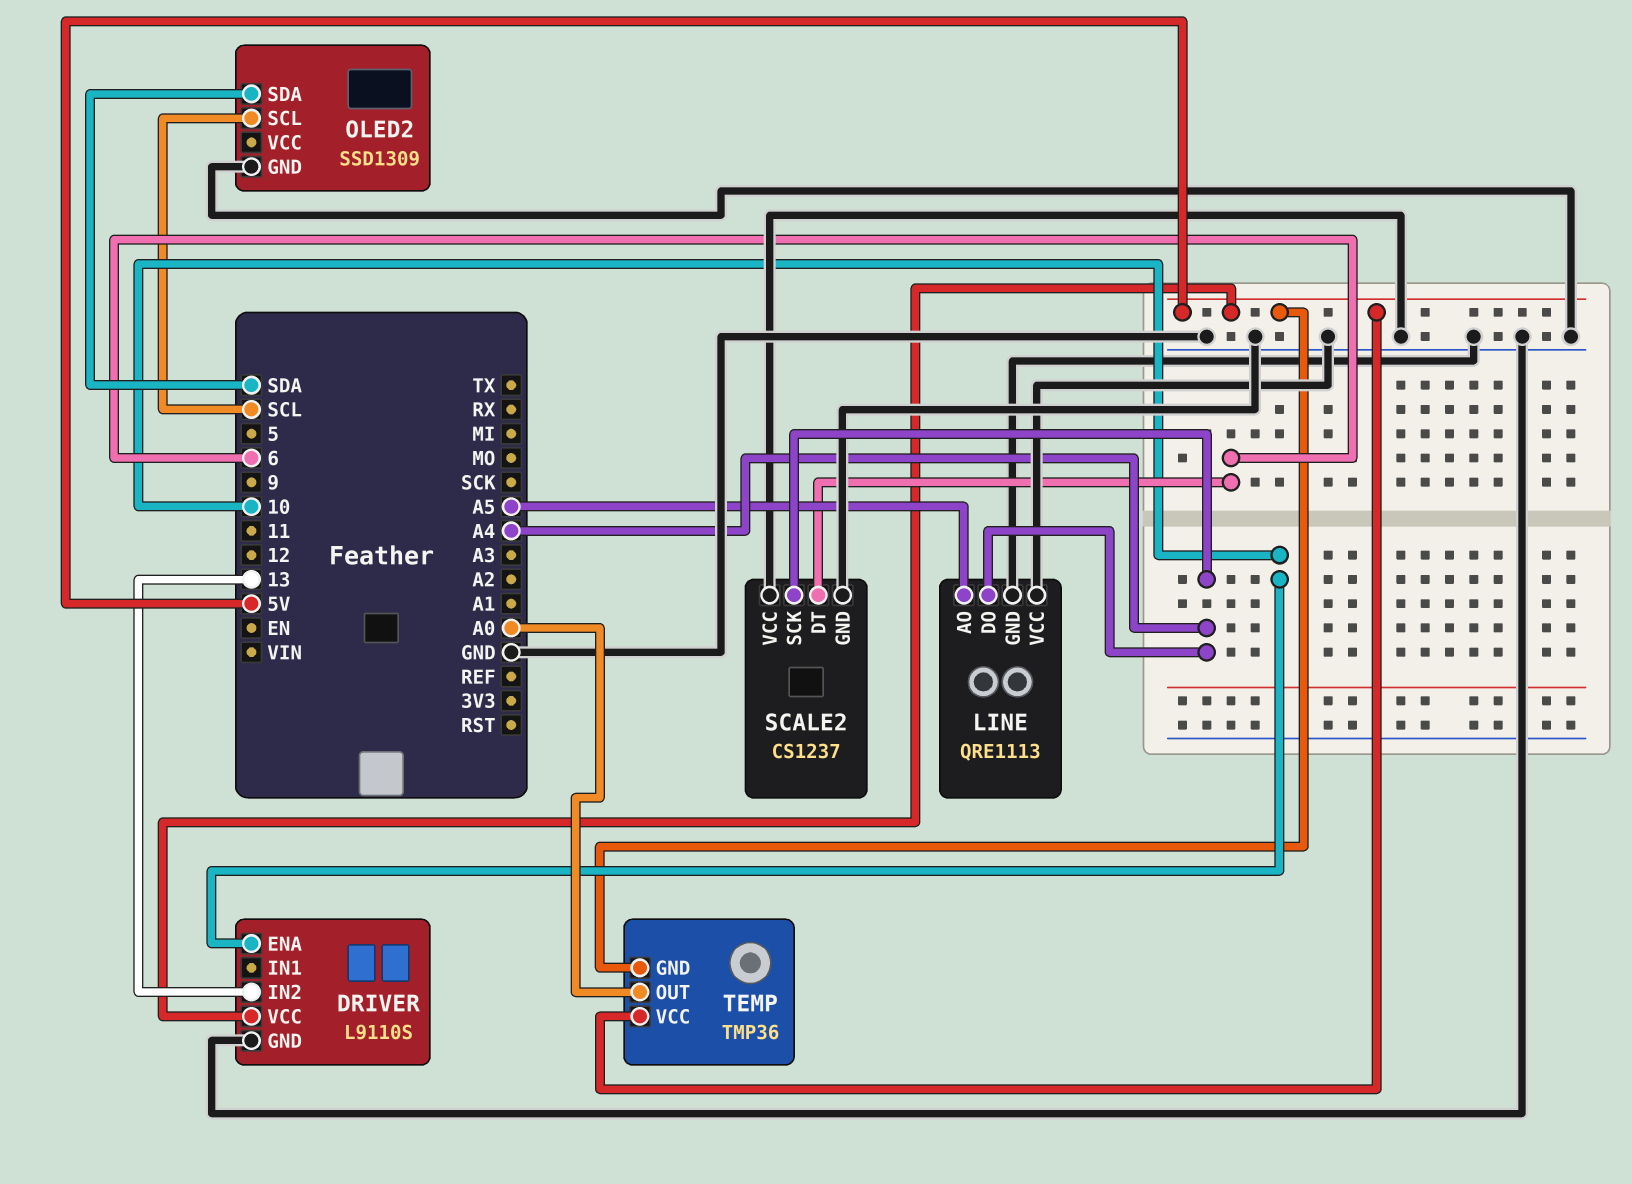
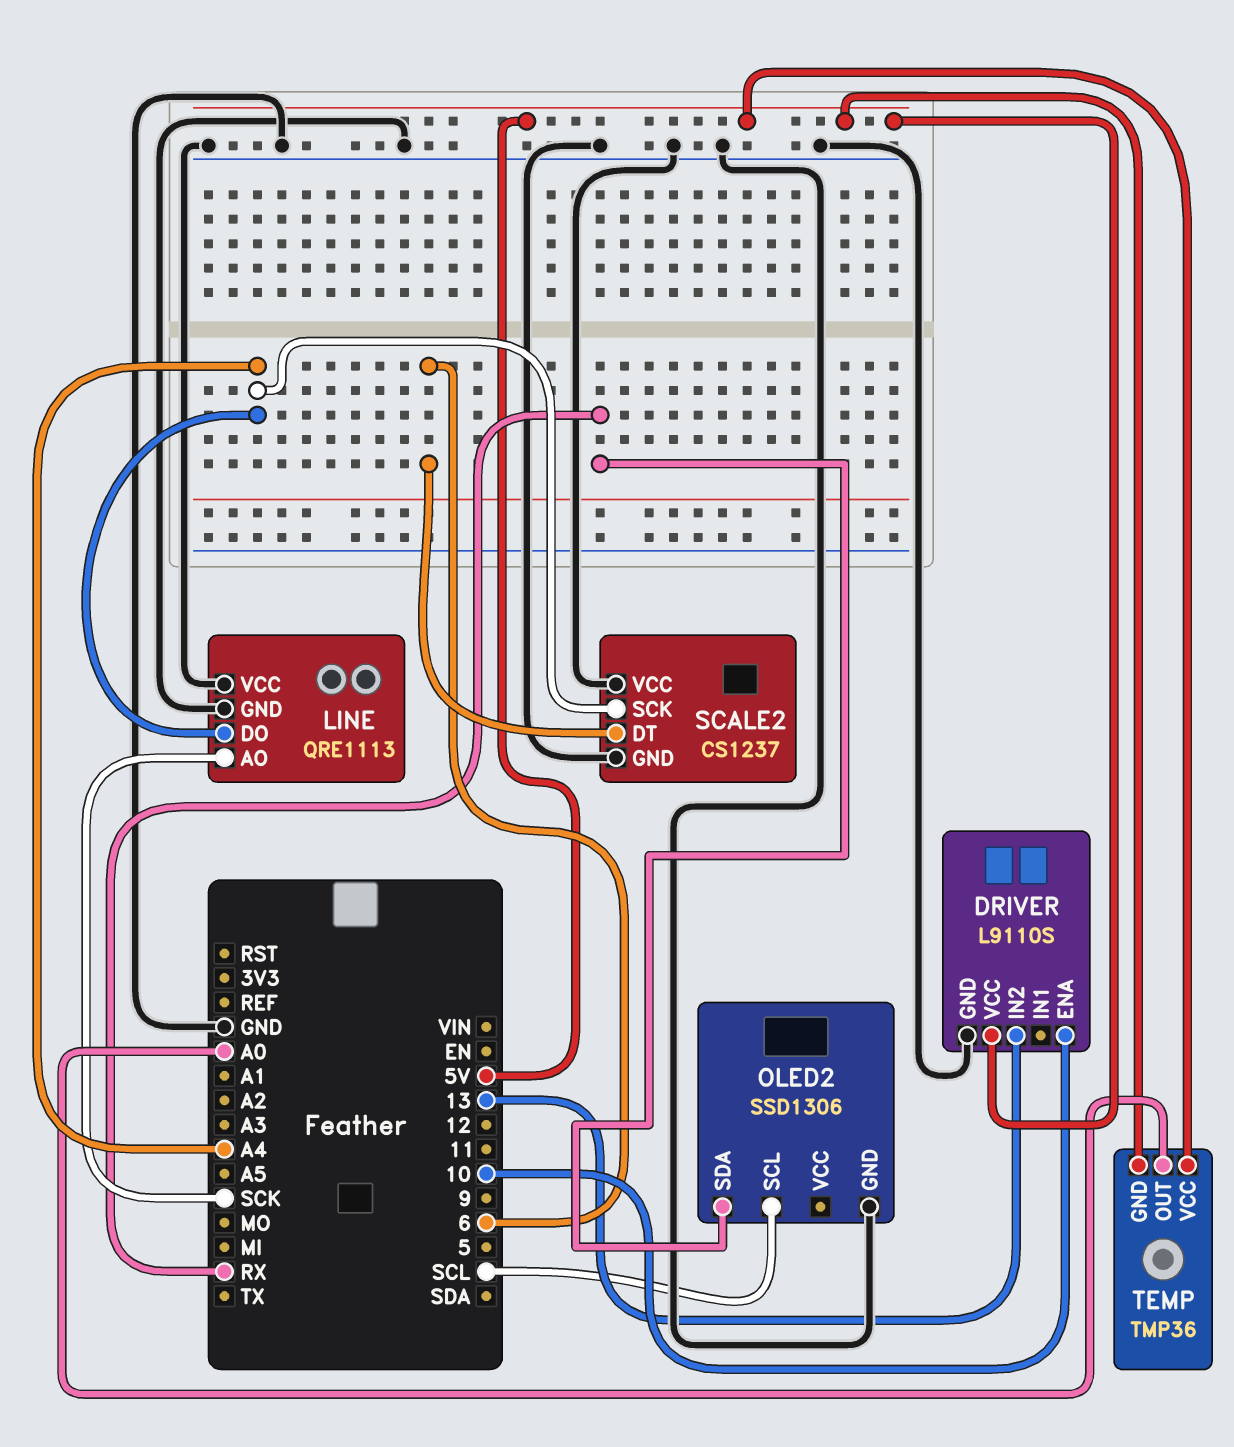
LINE pin AO: A5 -> SCK
OLED2: SSD1309 -> SSD1306
OLED2 pin SDA: SDA -> RX

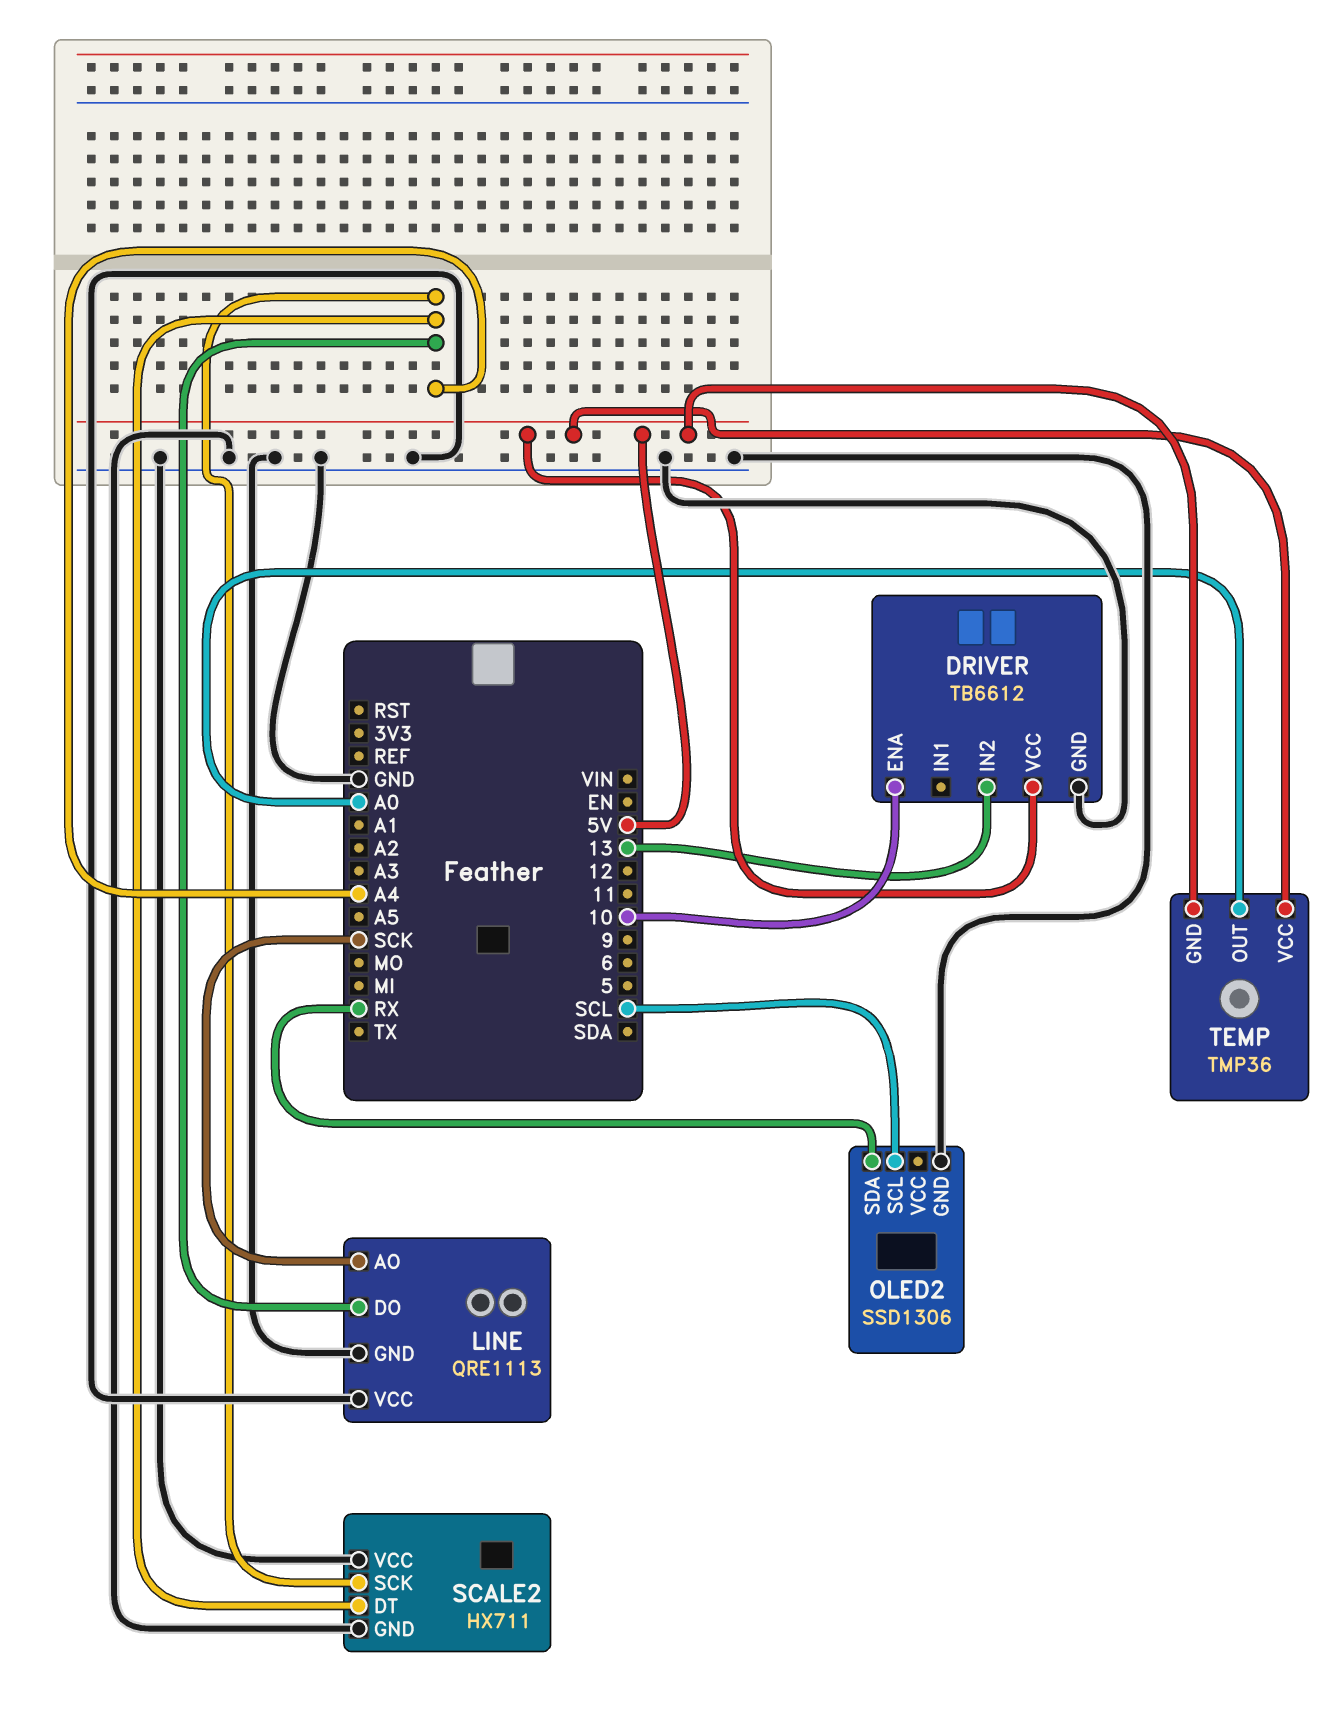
DRIVER: L9110S -> TB6612
SCALE2: CS1237 -> HX711
SCALE2 pin DT: 6 -> A4

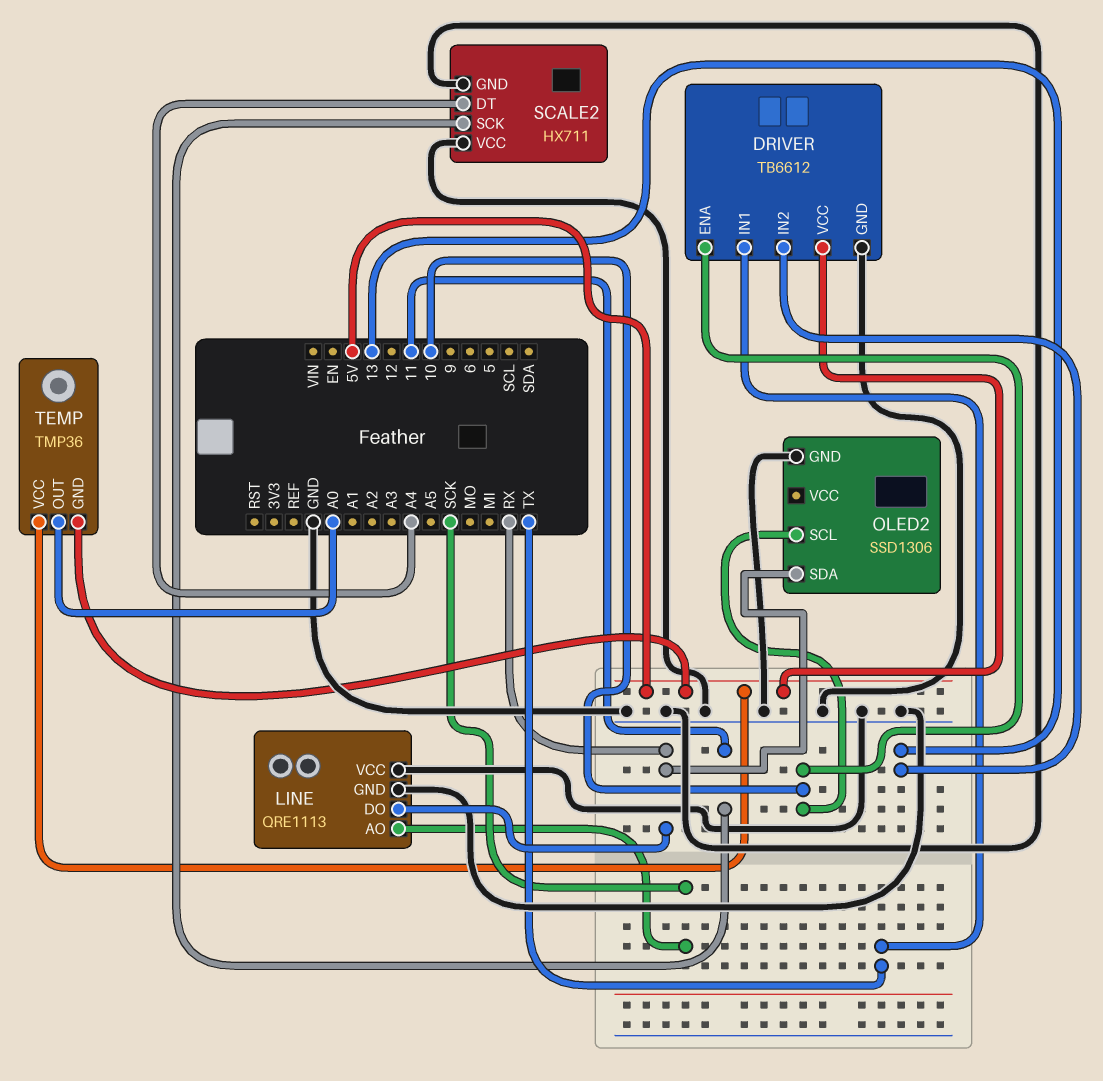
DRIVER pin IN1: none -> TX
LINE pin DO: A4 -> RX
OLED2 pin SCL: SCL -> 10
SCALE2 pin SCK: A4 -> 11

